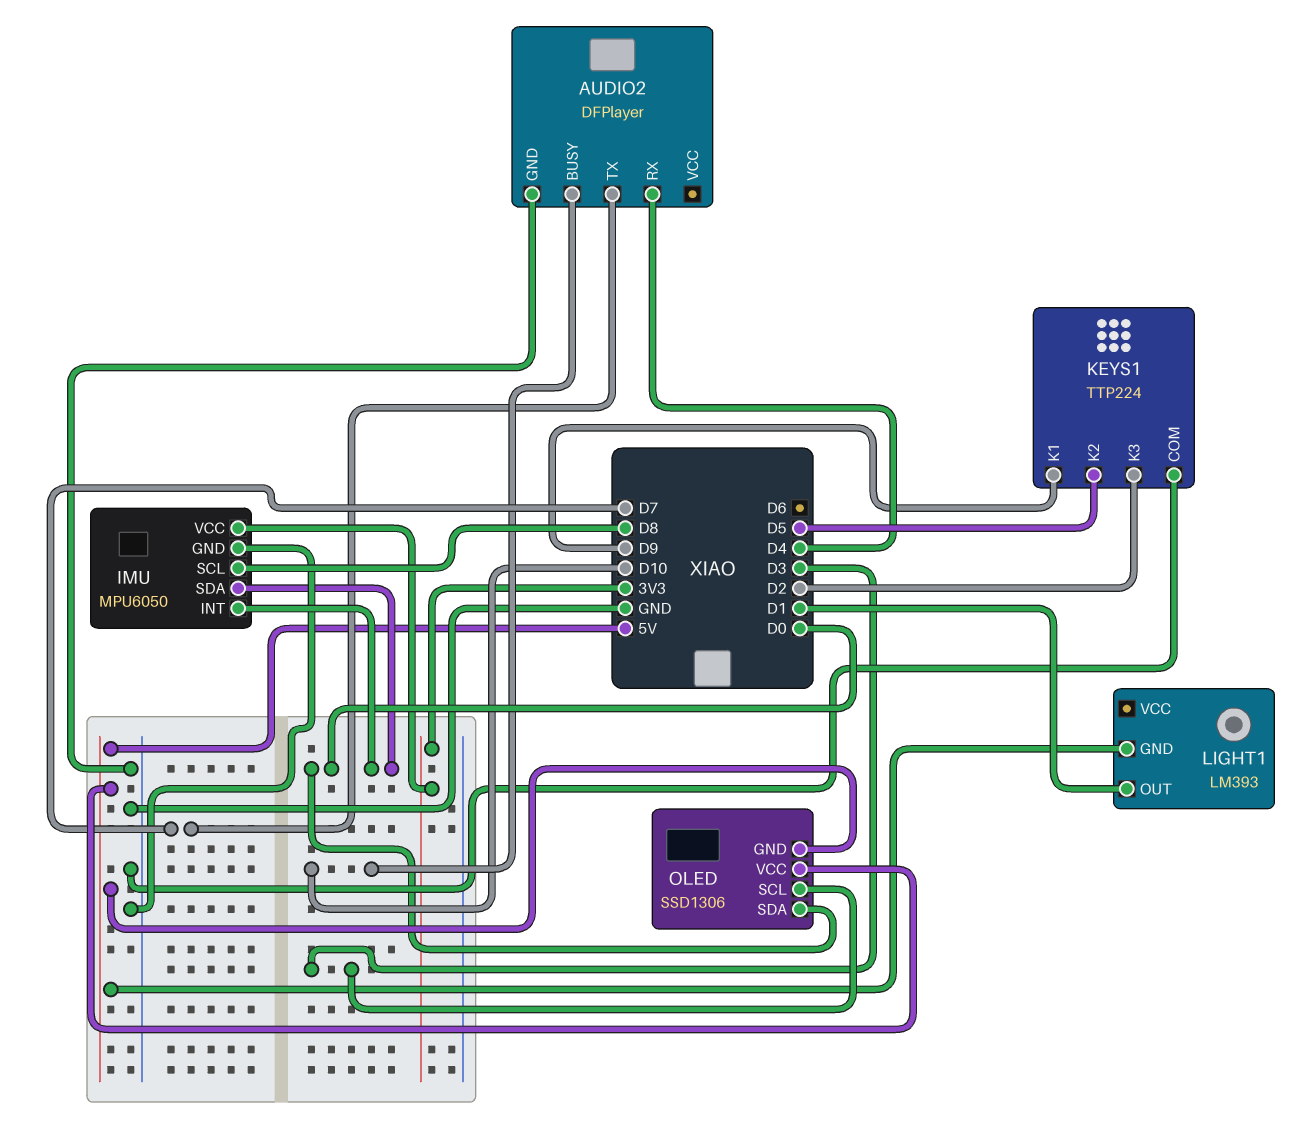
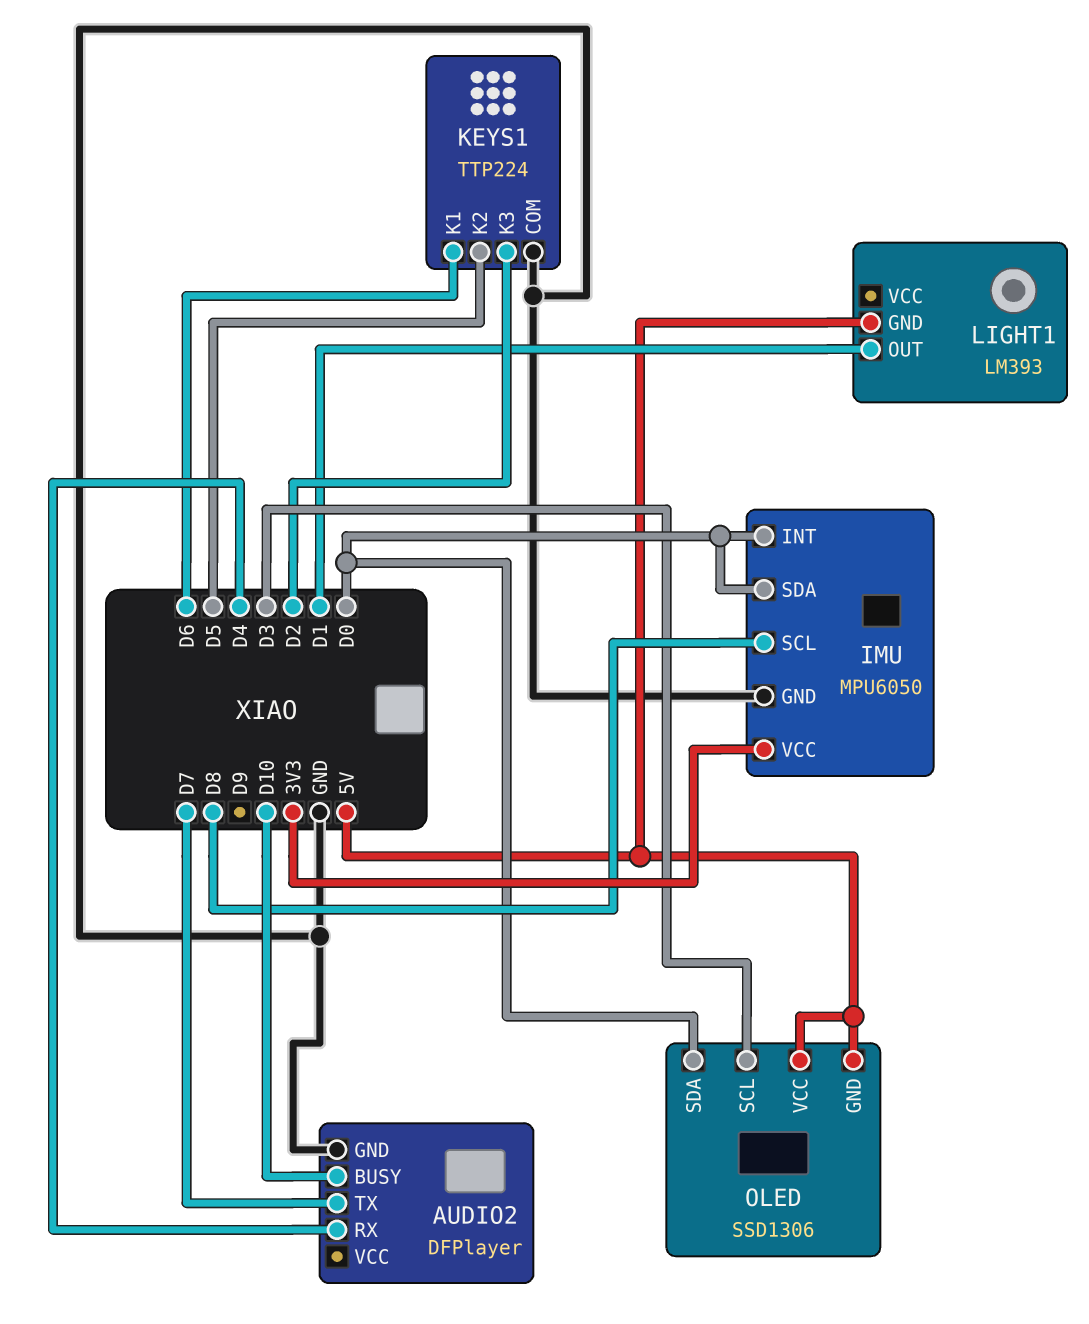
KEYS1 pin K1: D9 -> D6

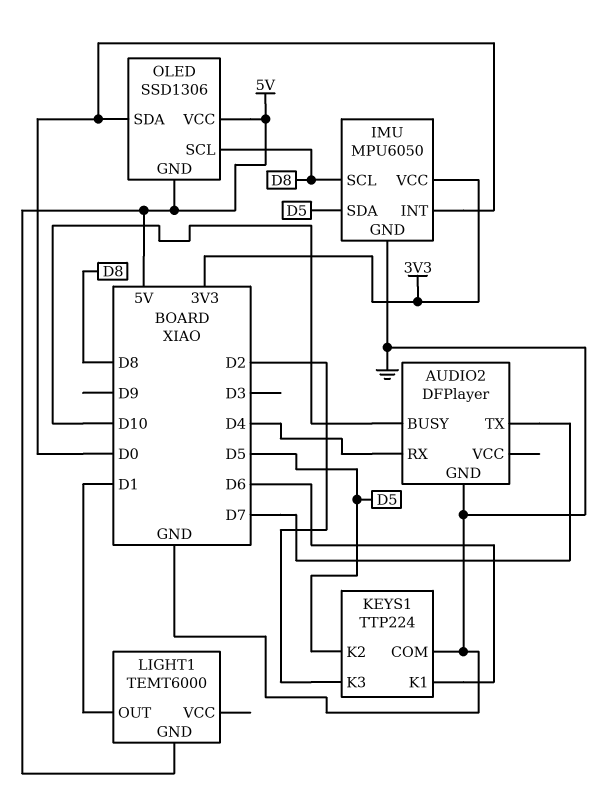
IMU pin SDA: D0 -> D5
LIGHT1: LM393 -> TEMT6000
OLED pin SCL: D3 -> D8

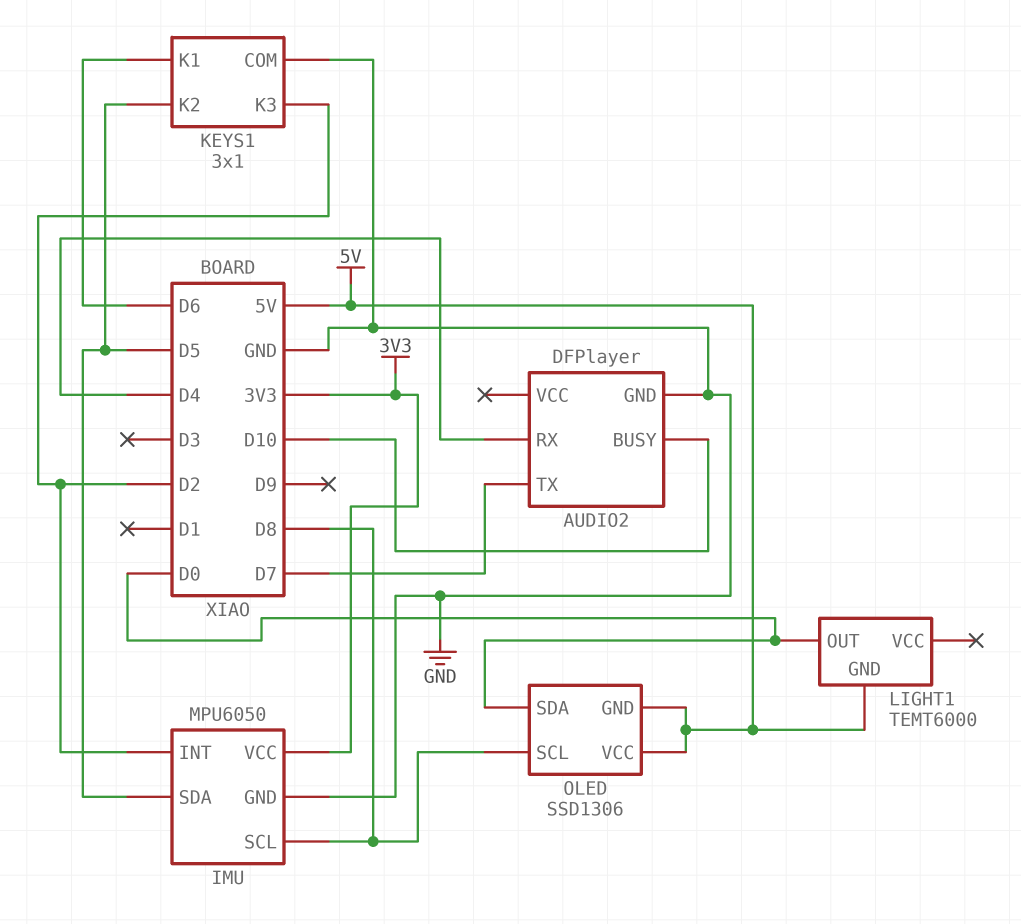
IMU pin INT: D0 -> D2
KEYS1: TTP224 -> 3x1
LIGHT1 pin OUT: D1 -> D0

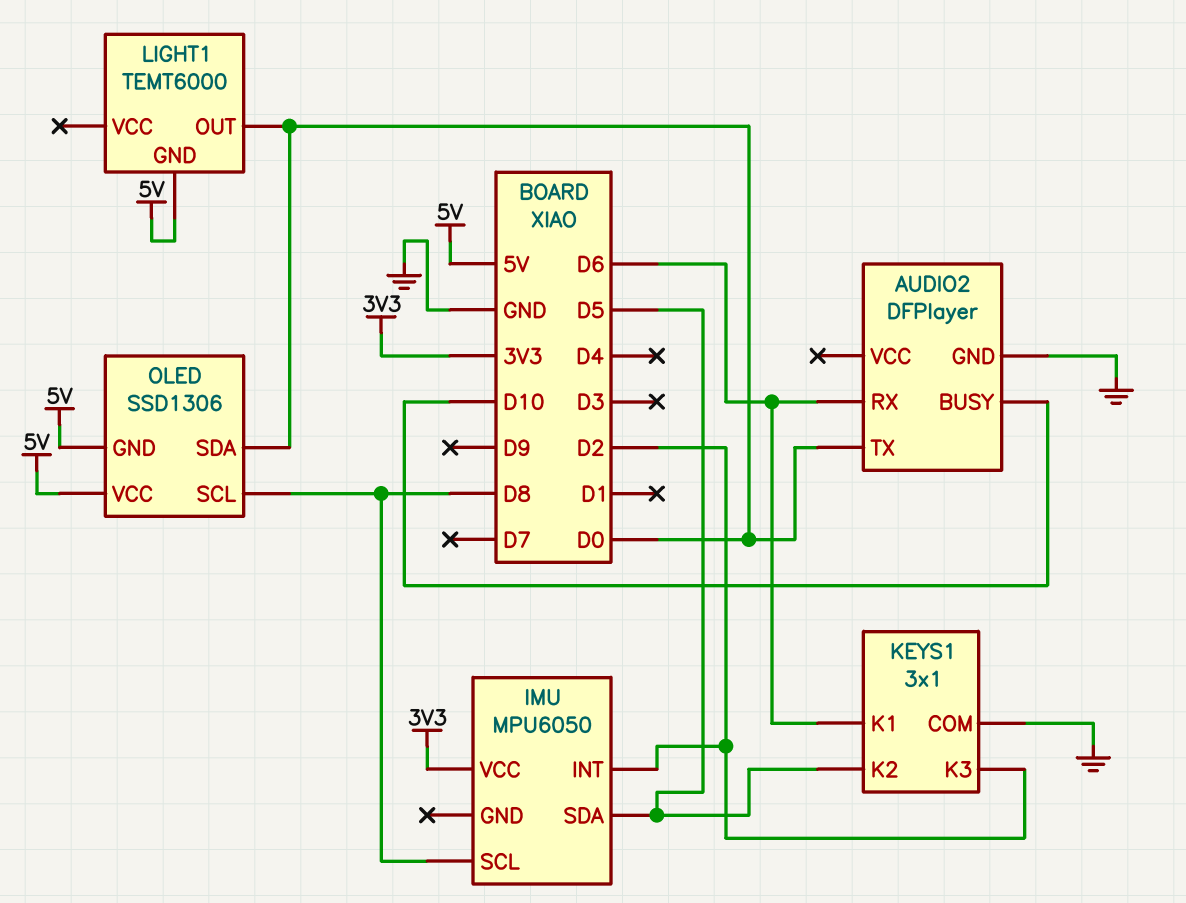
AUDIO2 pin RX: D4 -> D6
AUDIO2 pin TX: D7 -> D0
IMU pin GND: GND -> none

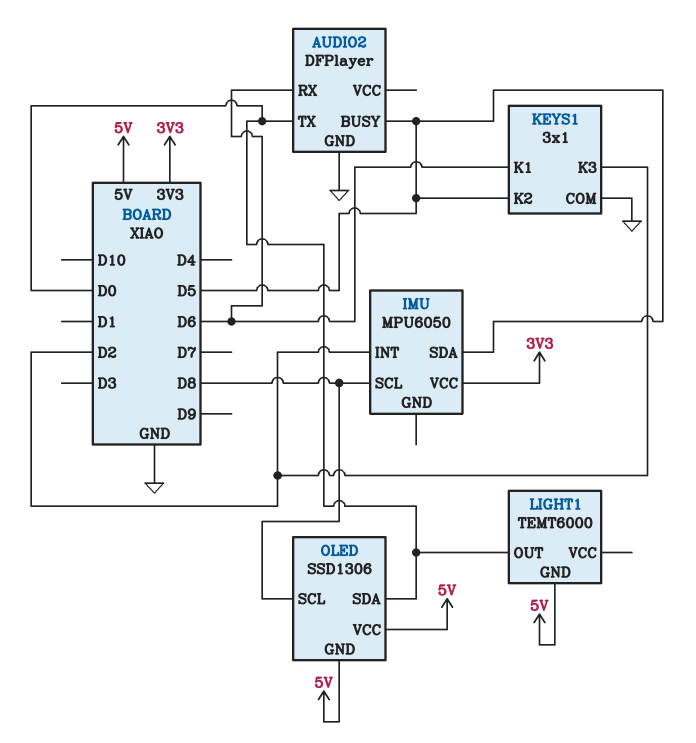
AUDIO2 pin BUSY: D10 -> D5

